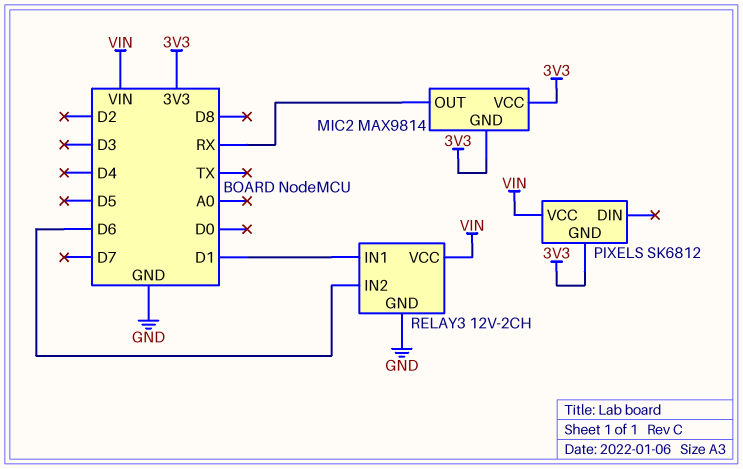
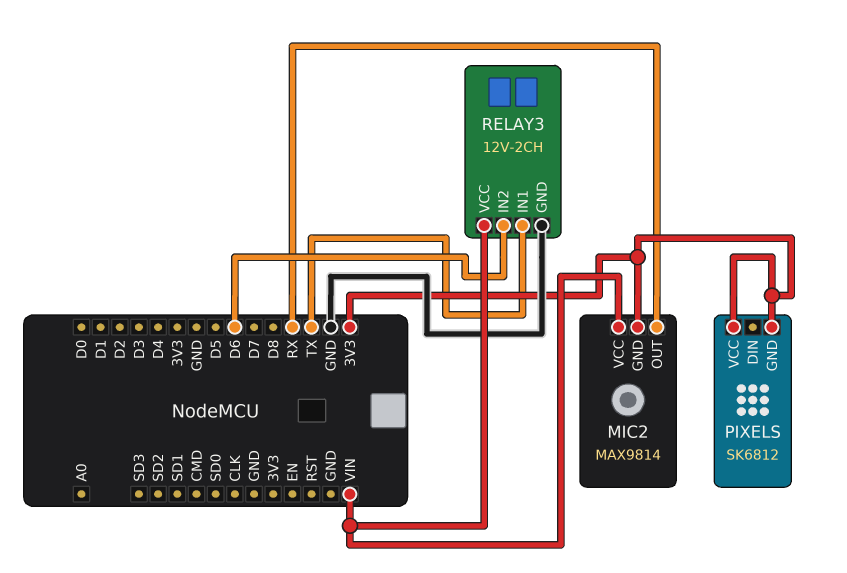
MIC2 pin VCC: 3V3 -> VIN
PIXELS pin VCC: VIN -> 3V3
RELAY3 pin IN1: D1 -> TX

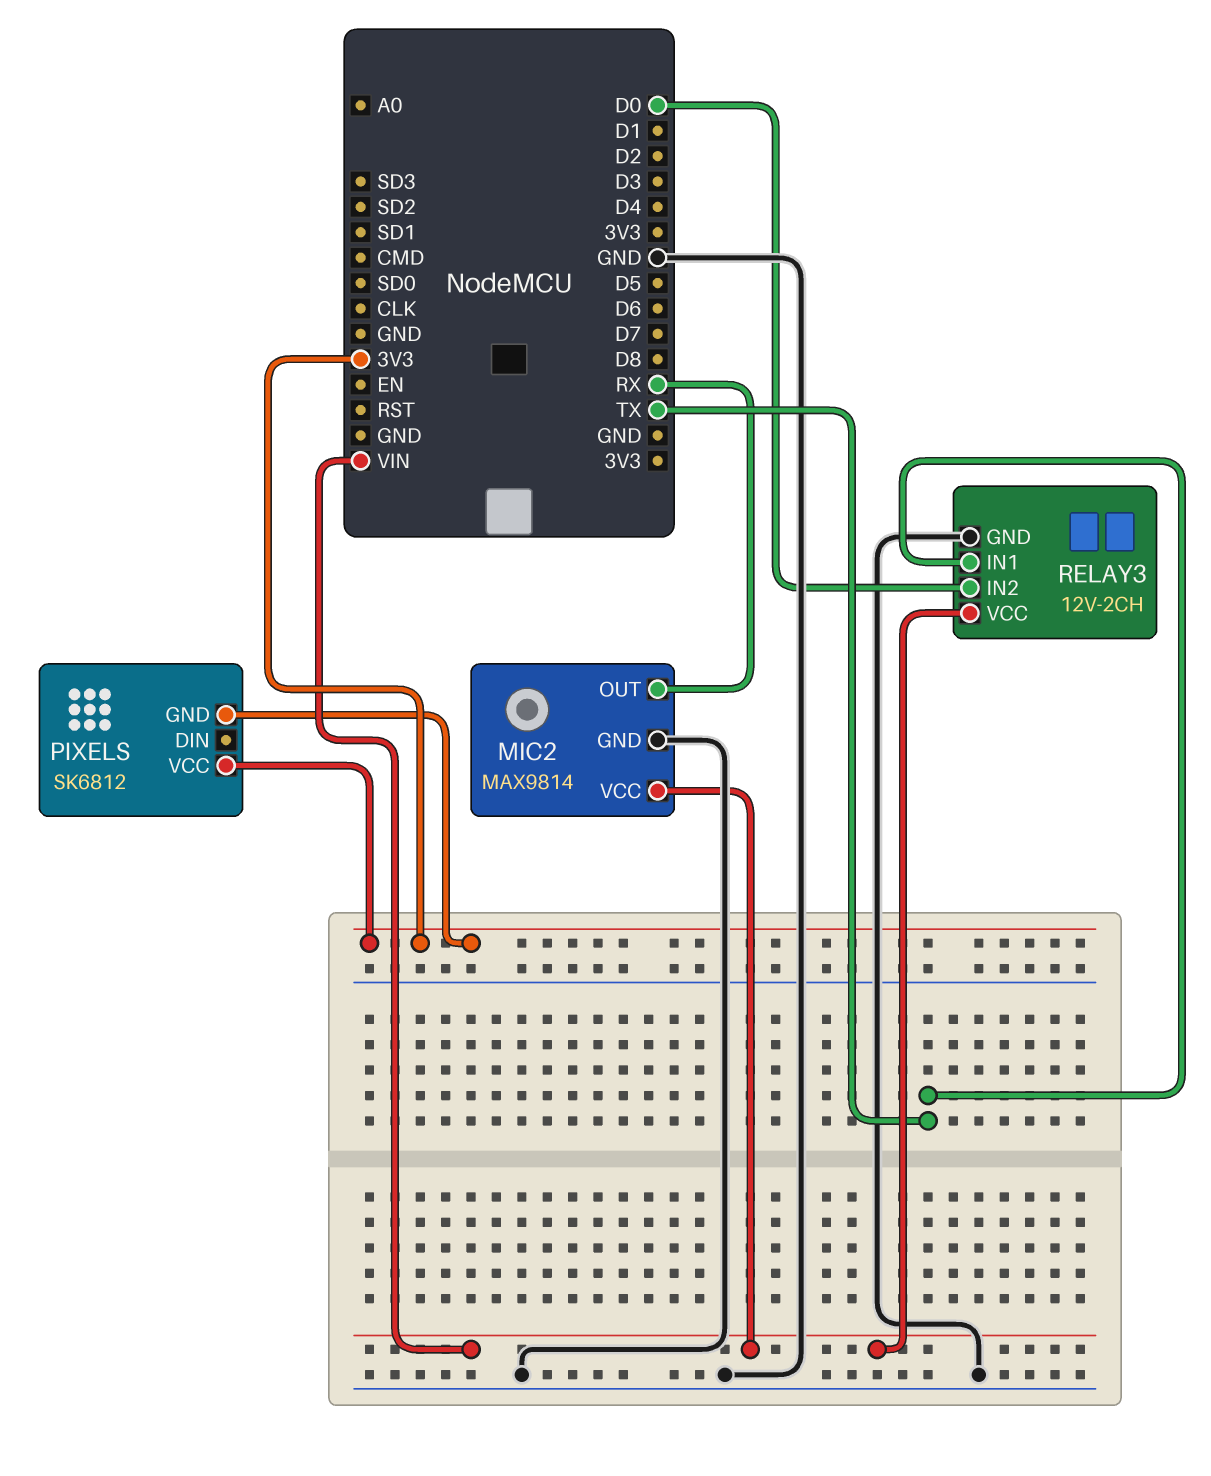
MIC2 pin GND: 3V3 -> GND
RELAY3 pin IN2: D6 -> D0

